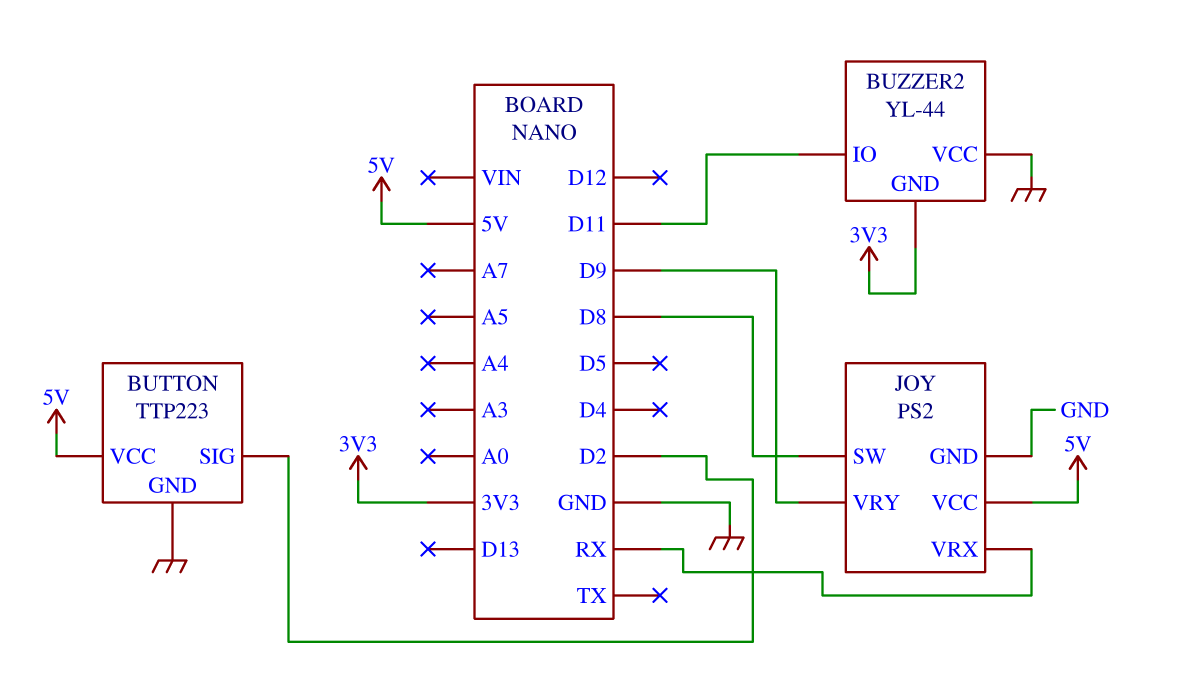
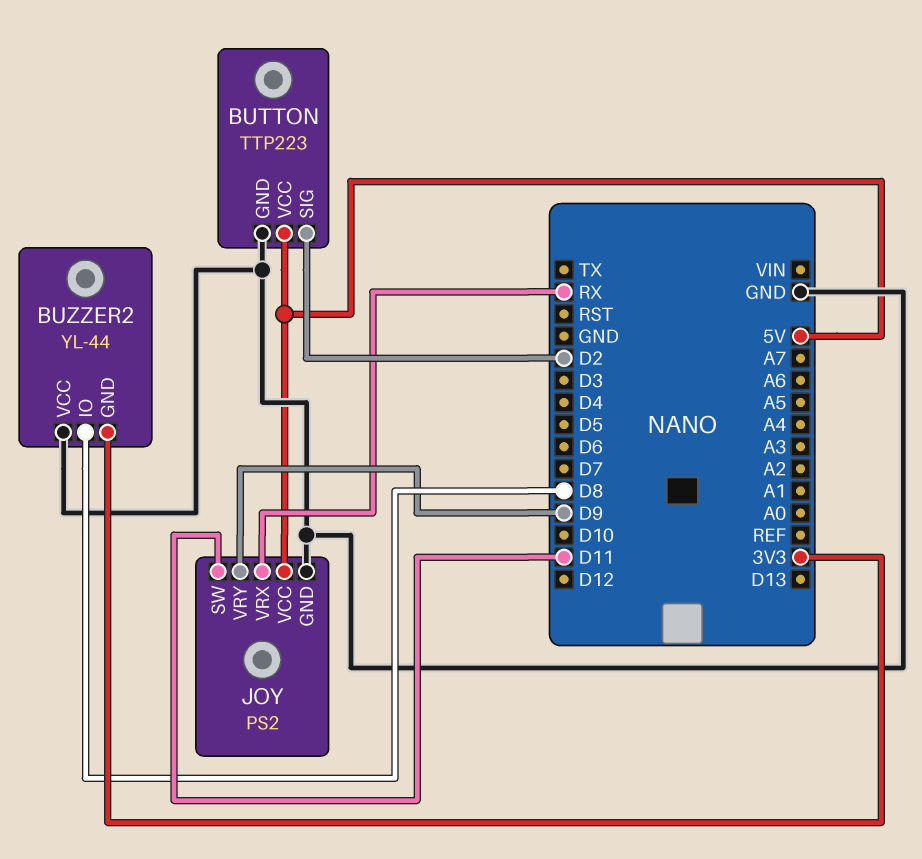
BUZZER2 pin IO: D11 -> D8
JOY pin SW: D8 -> D11

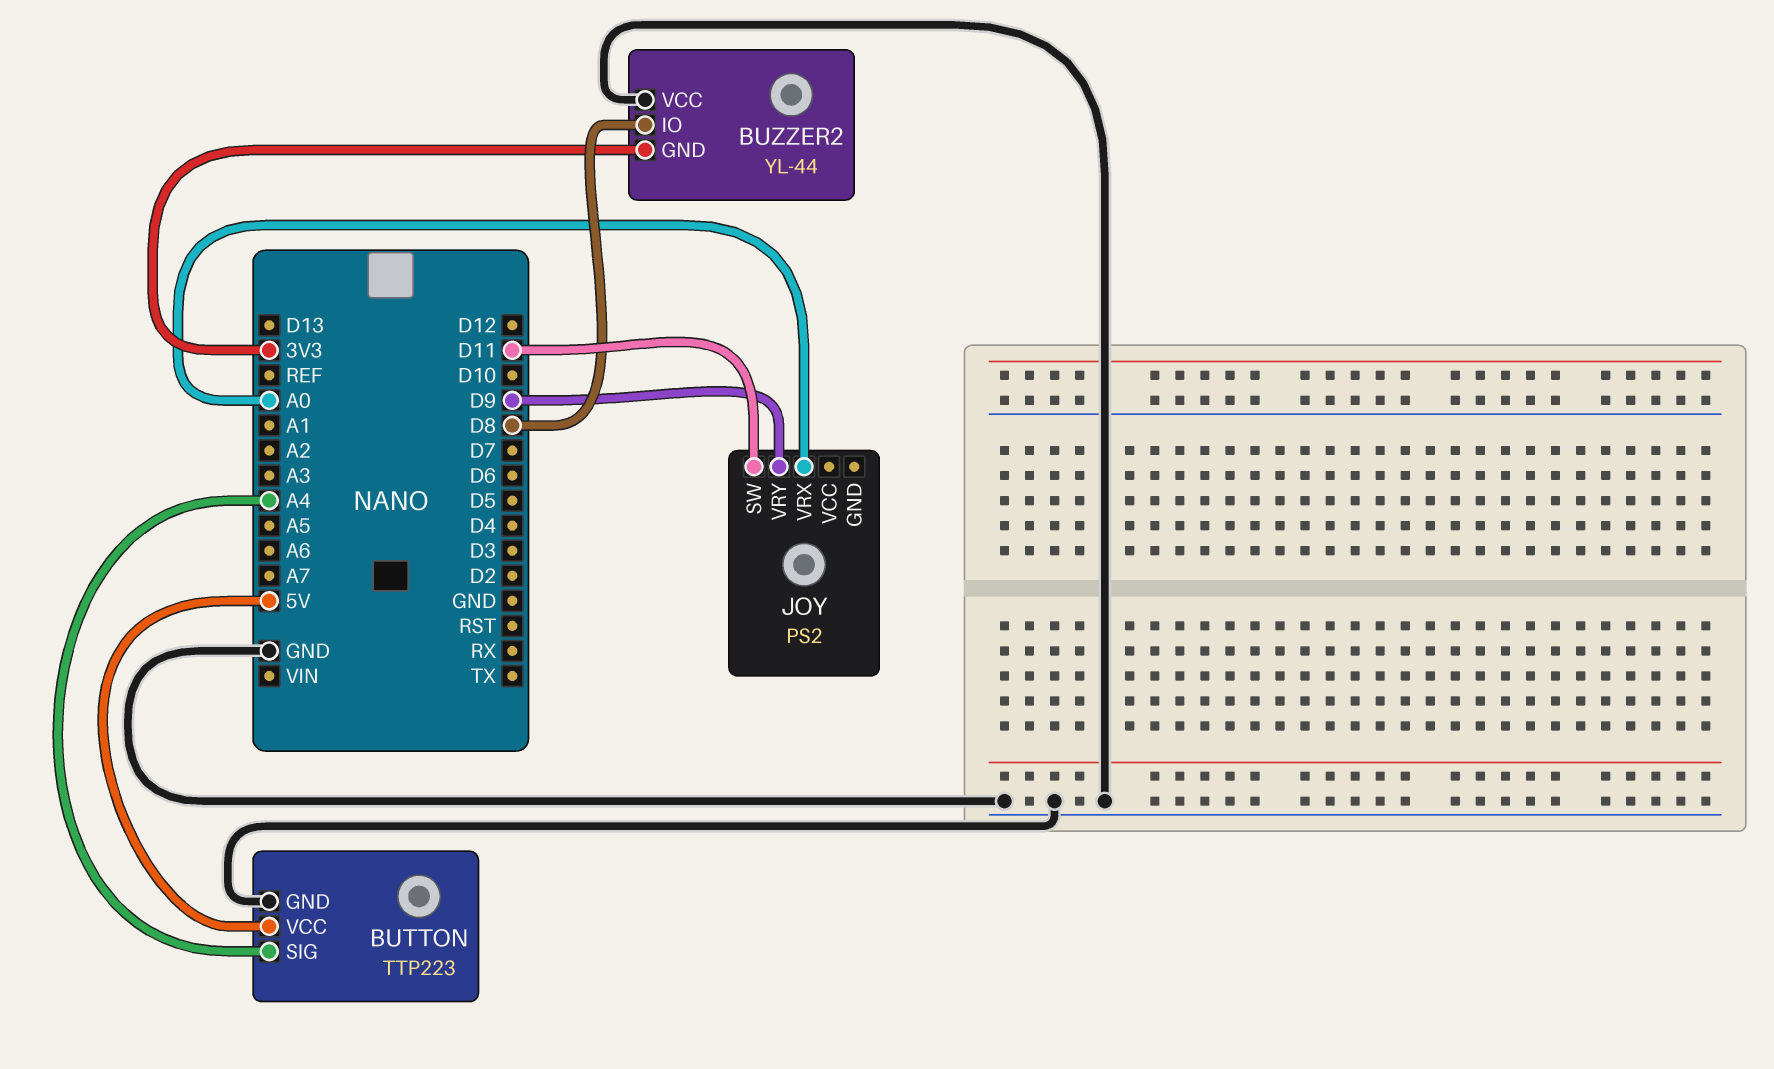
BUTTON pin SIG: D2 -> A4
JOY pin GND: GND -> none
JOY pin VCC: 5V -> none
JOY pin VRX: RX -> A0

